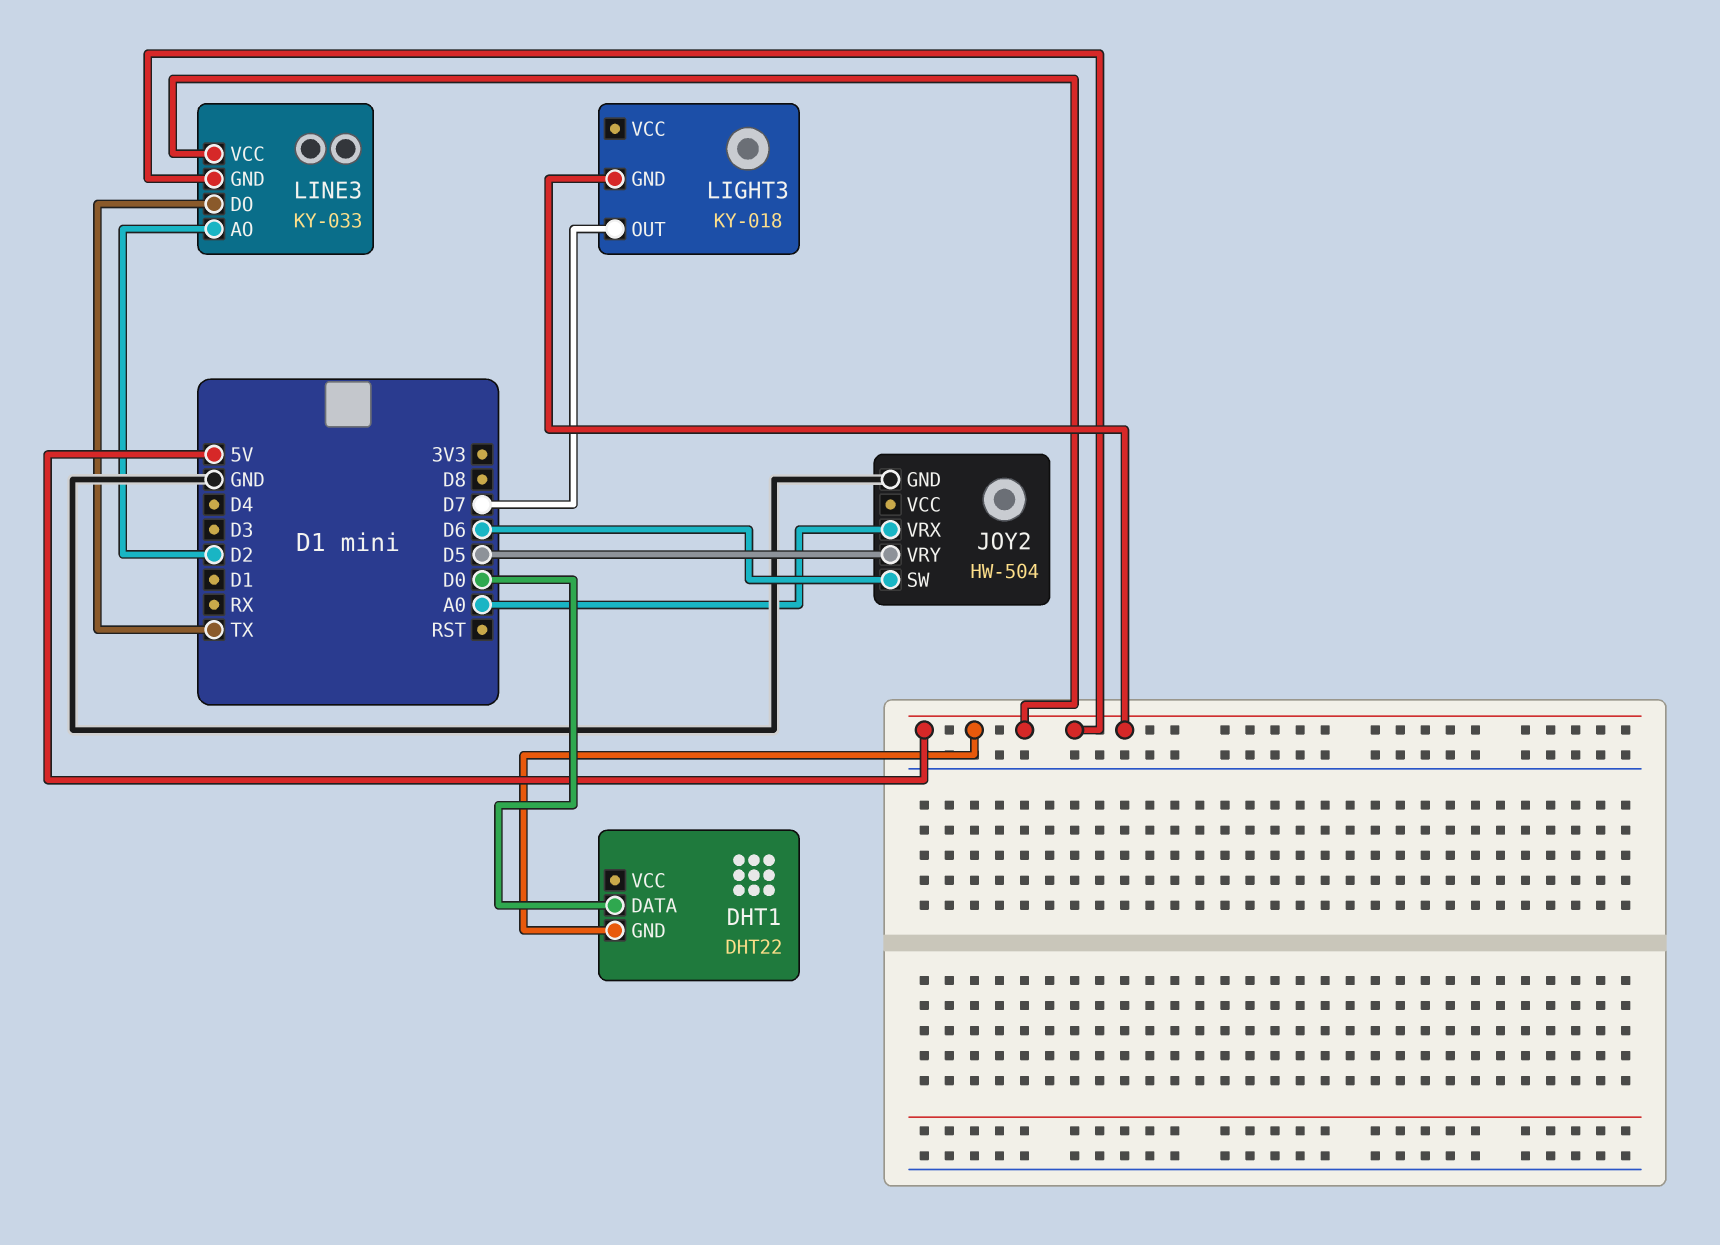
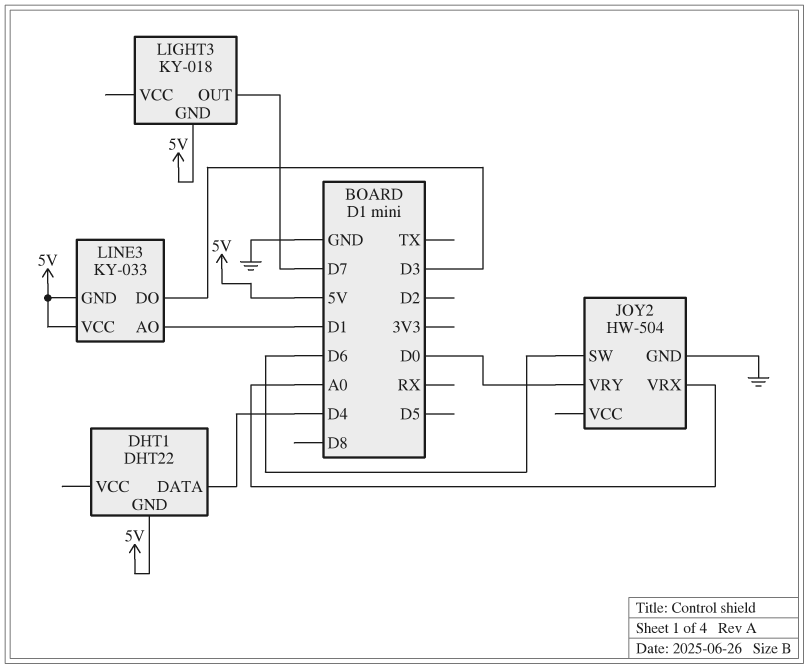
DHT1 pin DATA: D0 -> D4
JOY2 pin VRY: D5 -> D0
LINE3 pin AO: D2 -> D1
LINE3 pin DO: TX -> D3

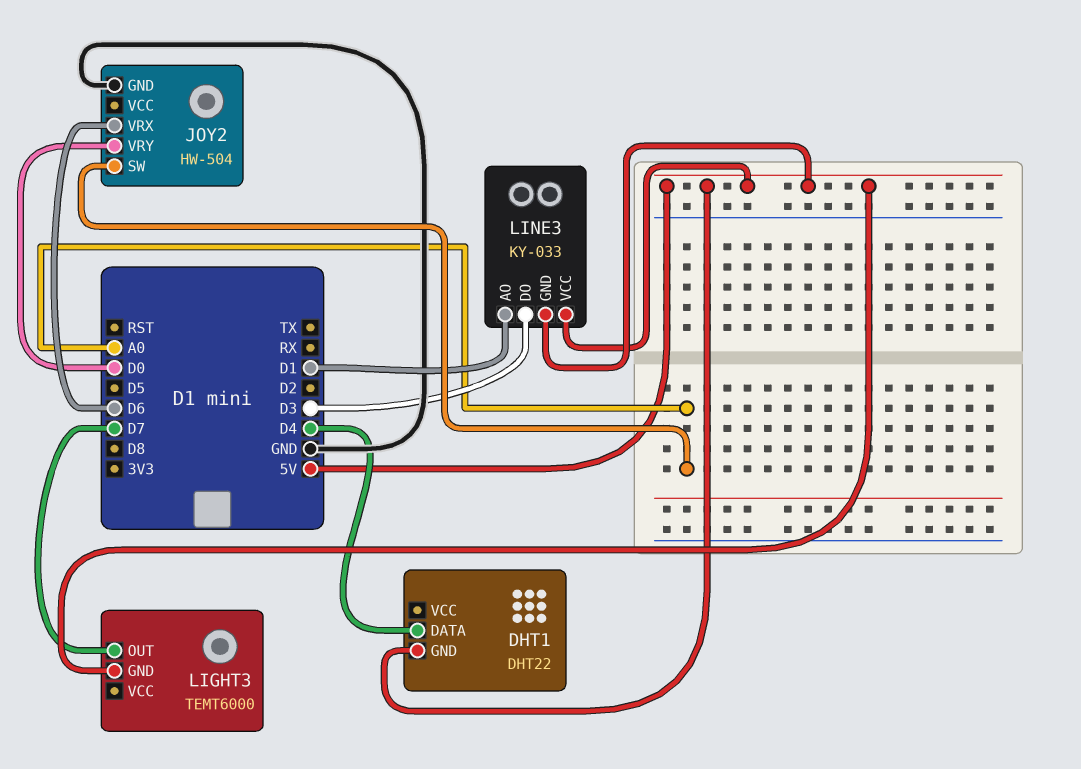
JOY2 pin SW: D6 -> A0
JOY2 pin VRX: A0 -> D6
LIGHT3: KY-018 -> TEMT6000

